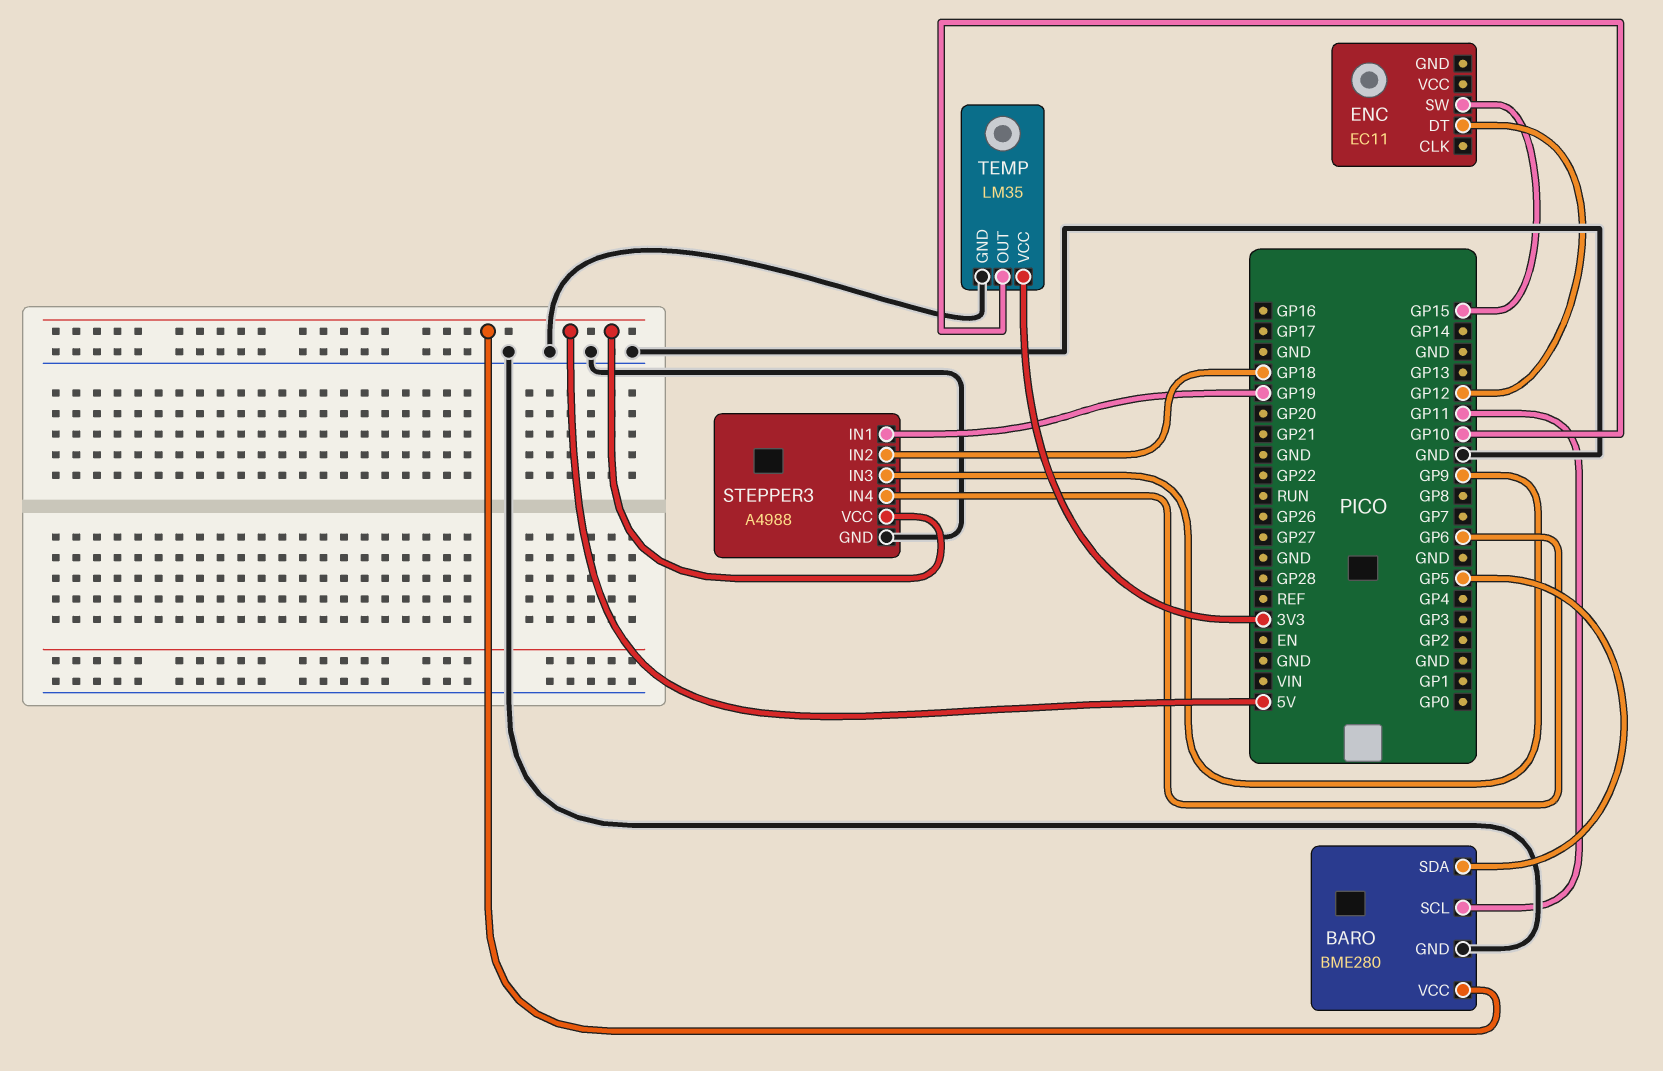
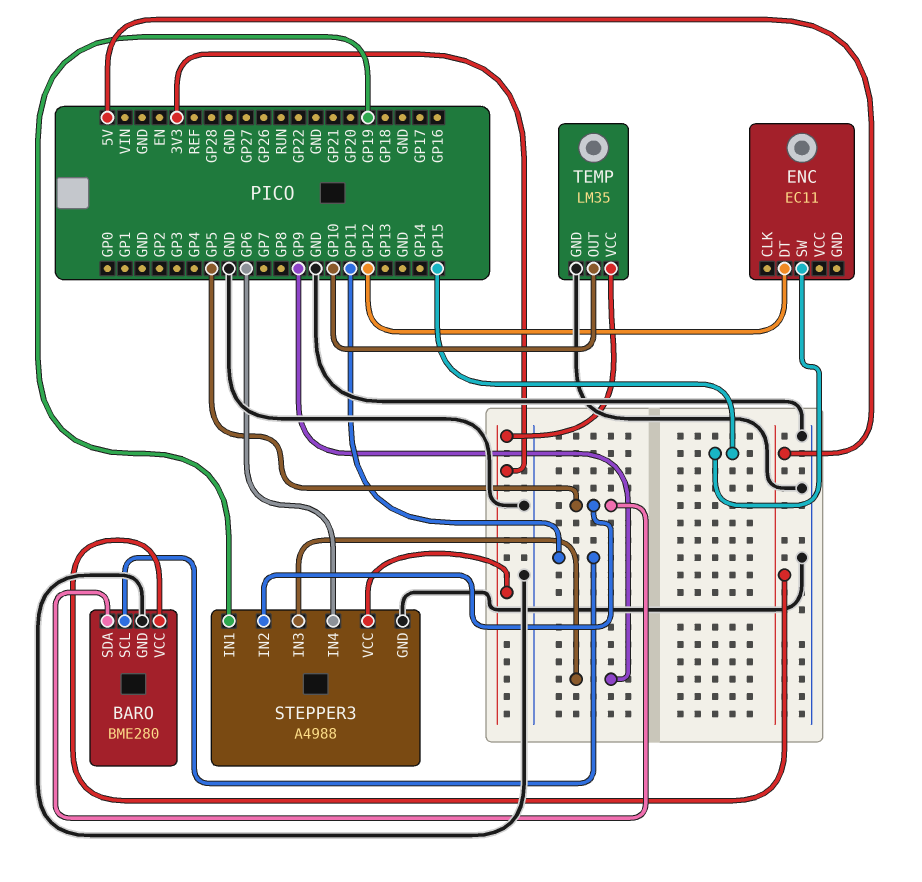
STEPPER3 pin IN2: GP18 -> GP5
STEPPER3 pin VCC: 5V -> 3V3

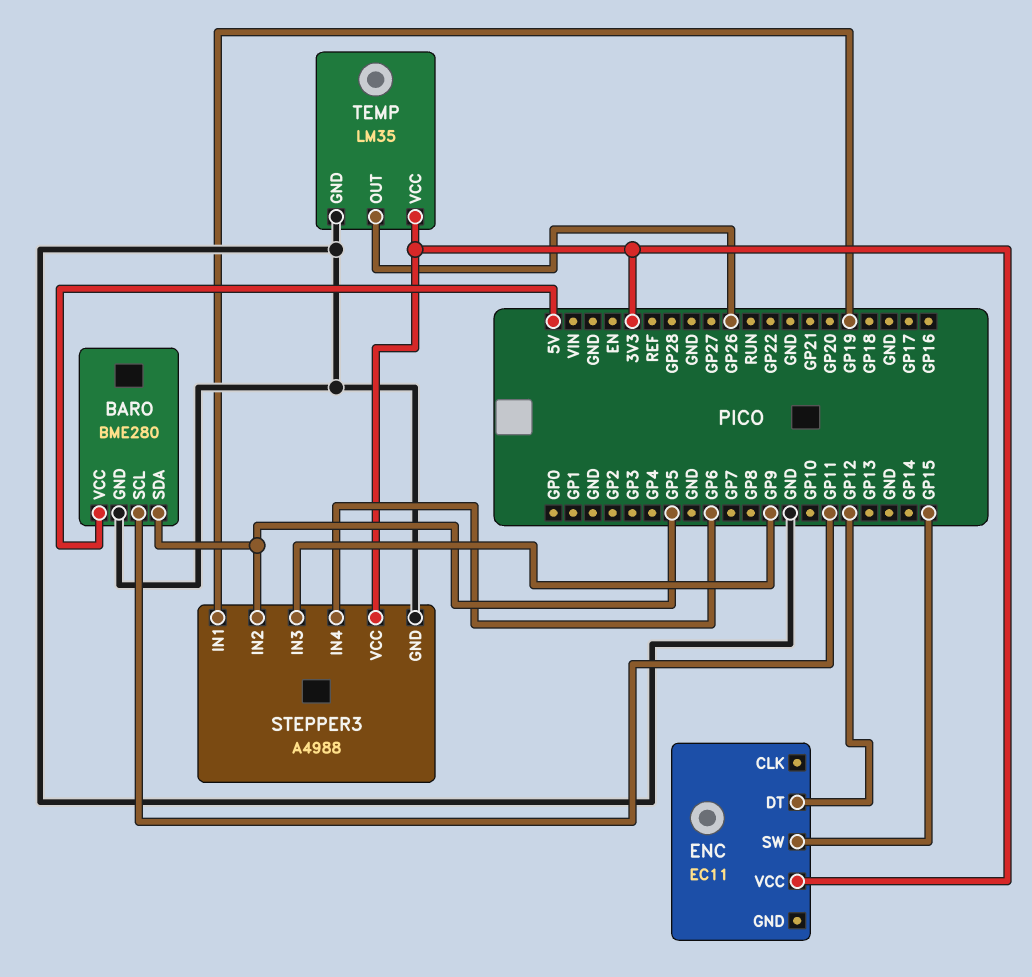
ENC pin VCC: none -> 3V3
TEMP pin OUT: GP10 -> GP26

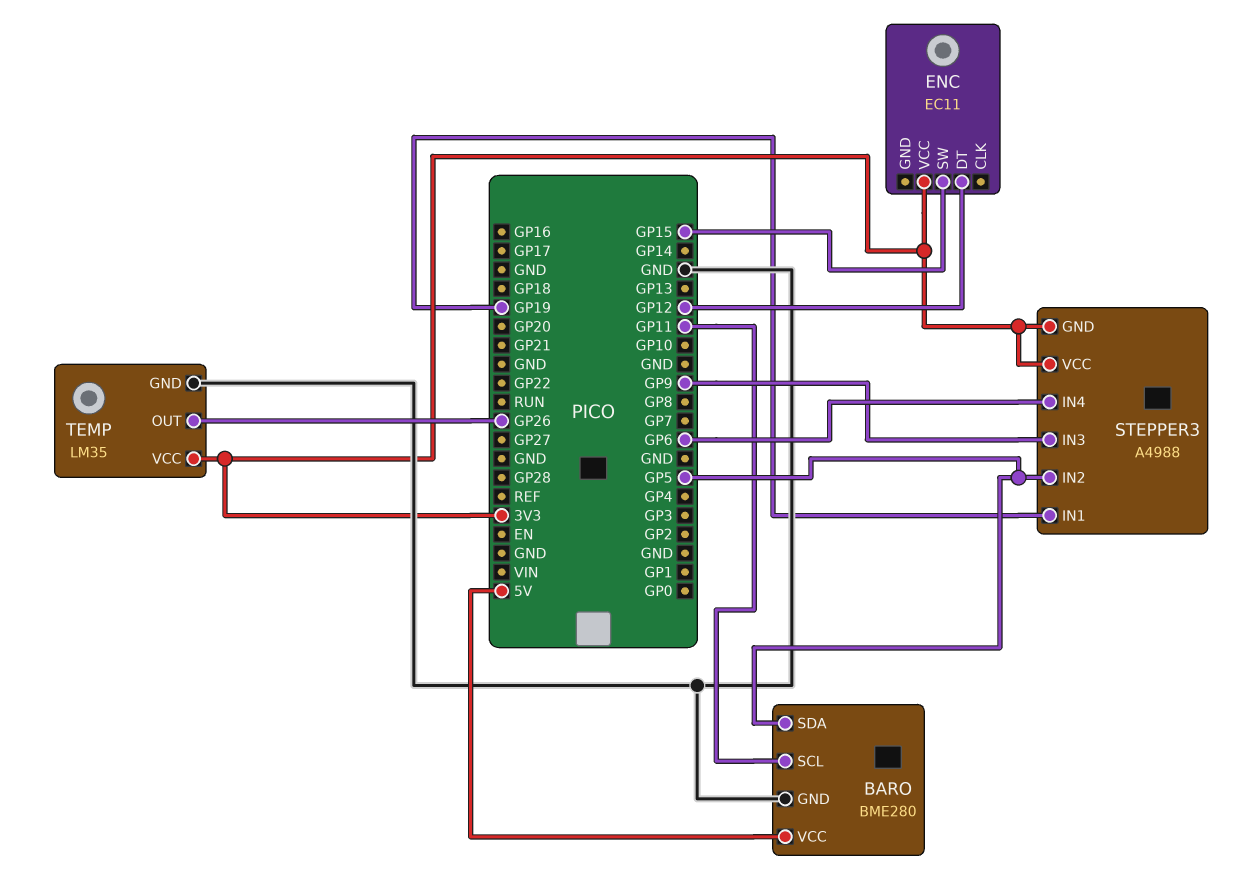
STEPPER3 pin GND: GND -> 3V3

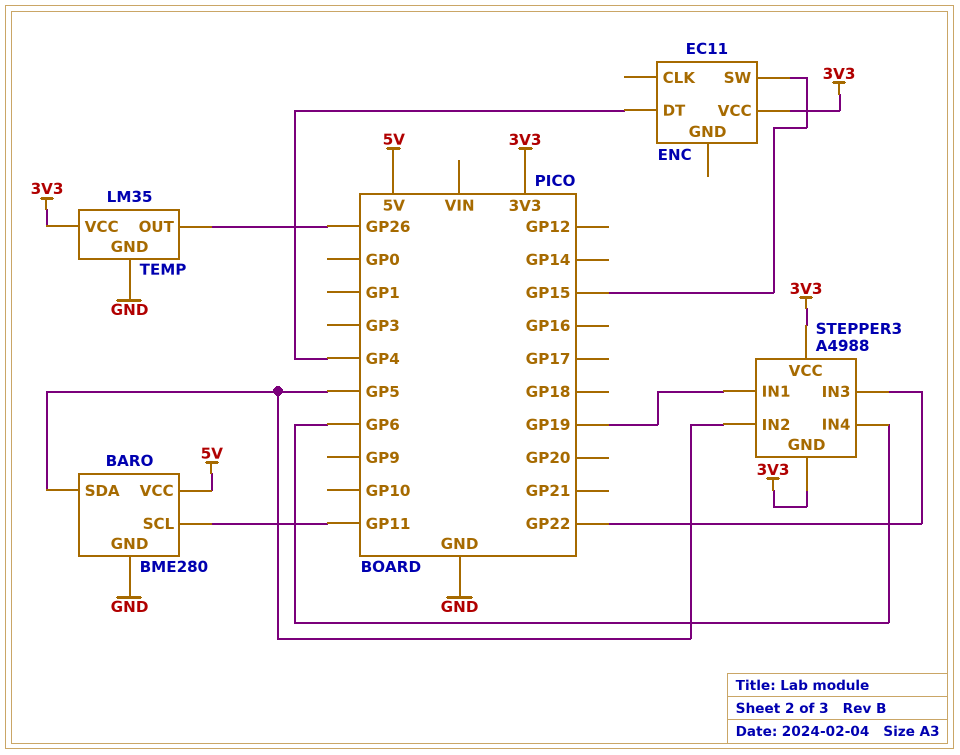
ENC pin DT: GP12 -> GP4
STEPPER3 pin IN3: GP9 -> GP22

